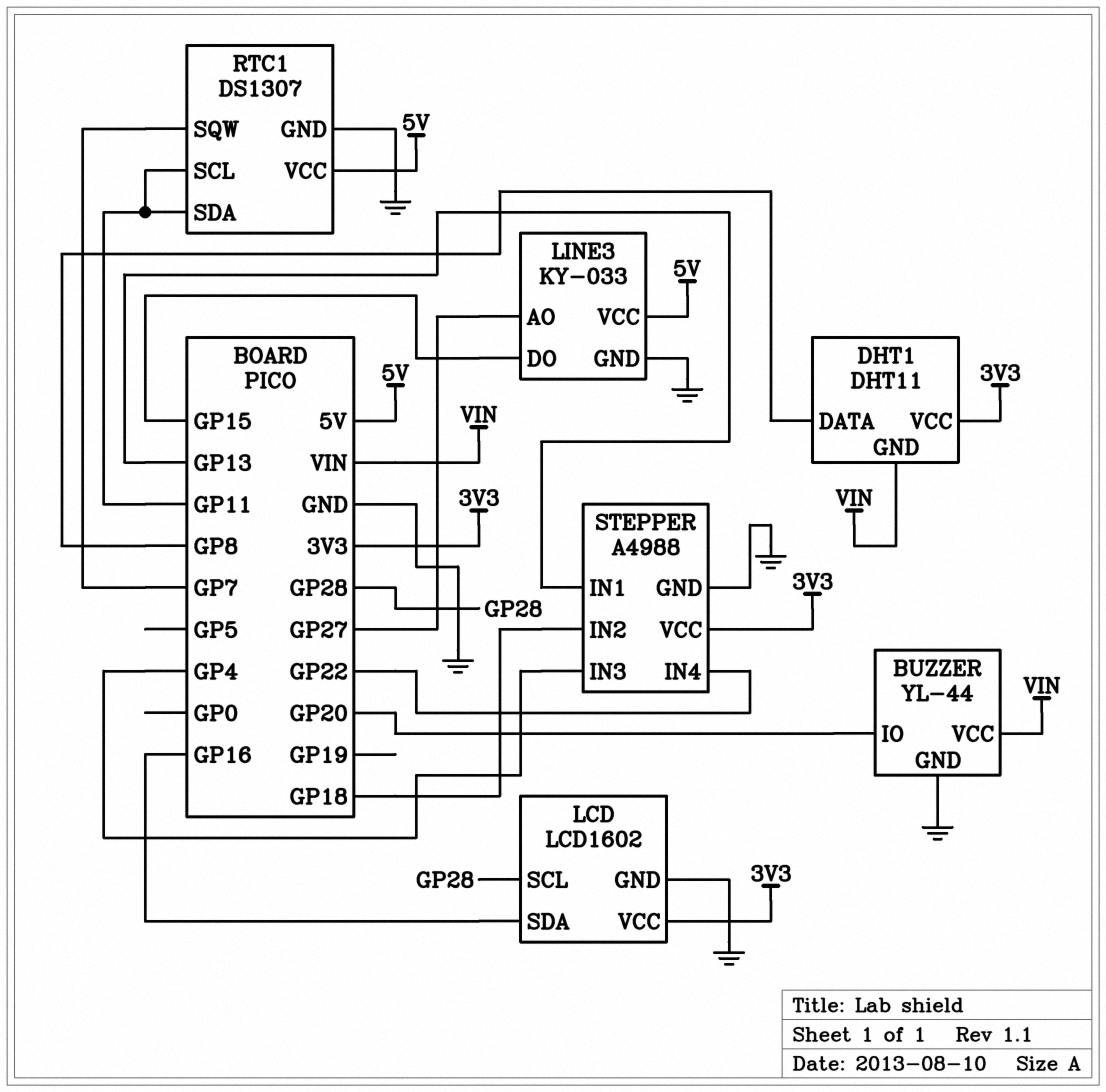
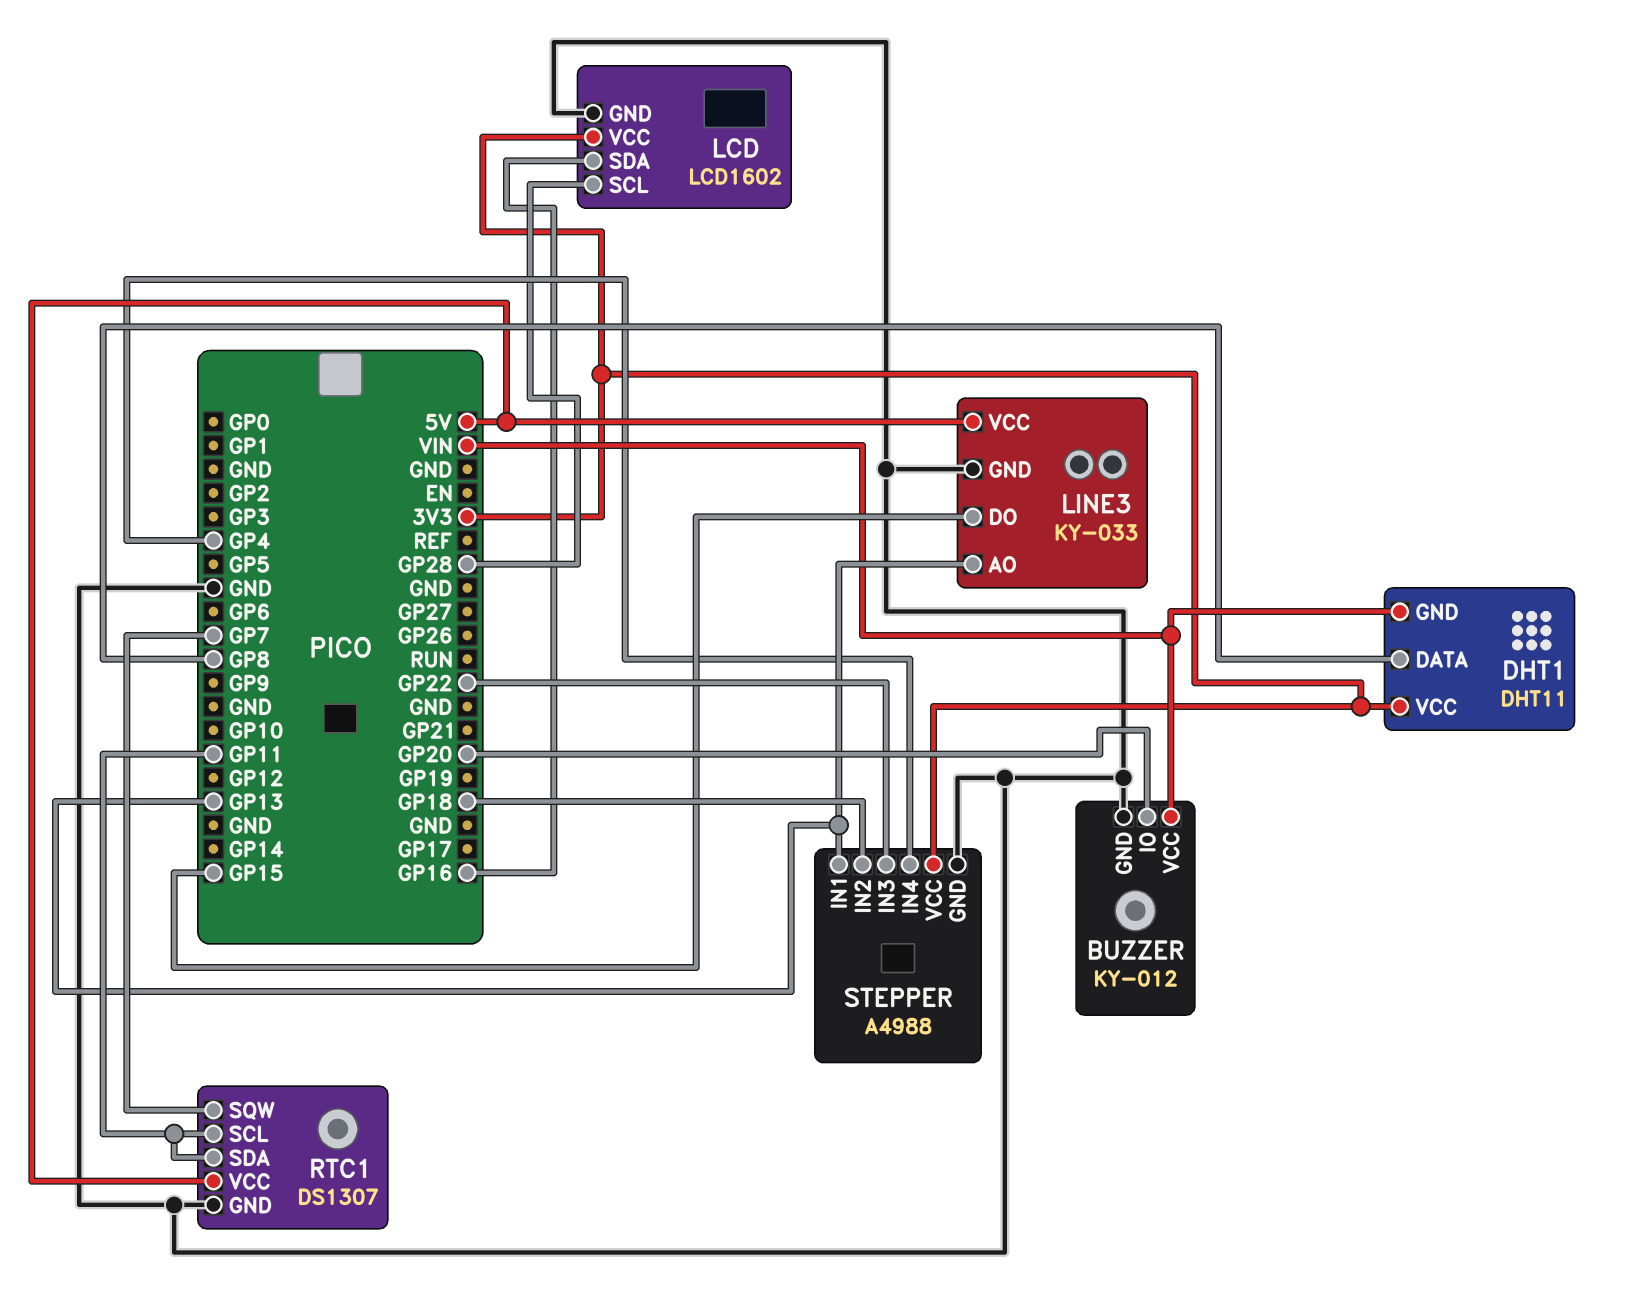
BUZZER: YL-44 -> KY-012
LINE3 pin AO: GP27 -> GP13
STEPPER pin IN3: GP4 -> GP22
STEPPER pin IN4: GP22 -> GP4

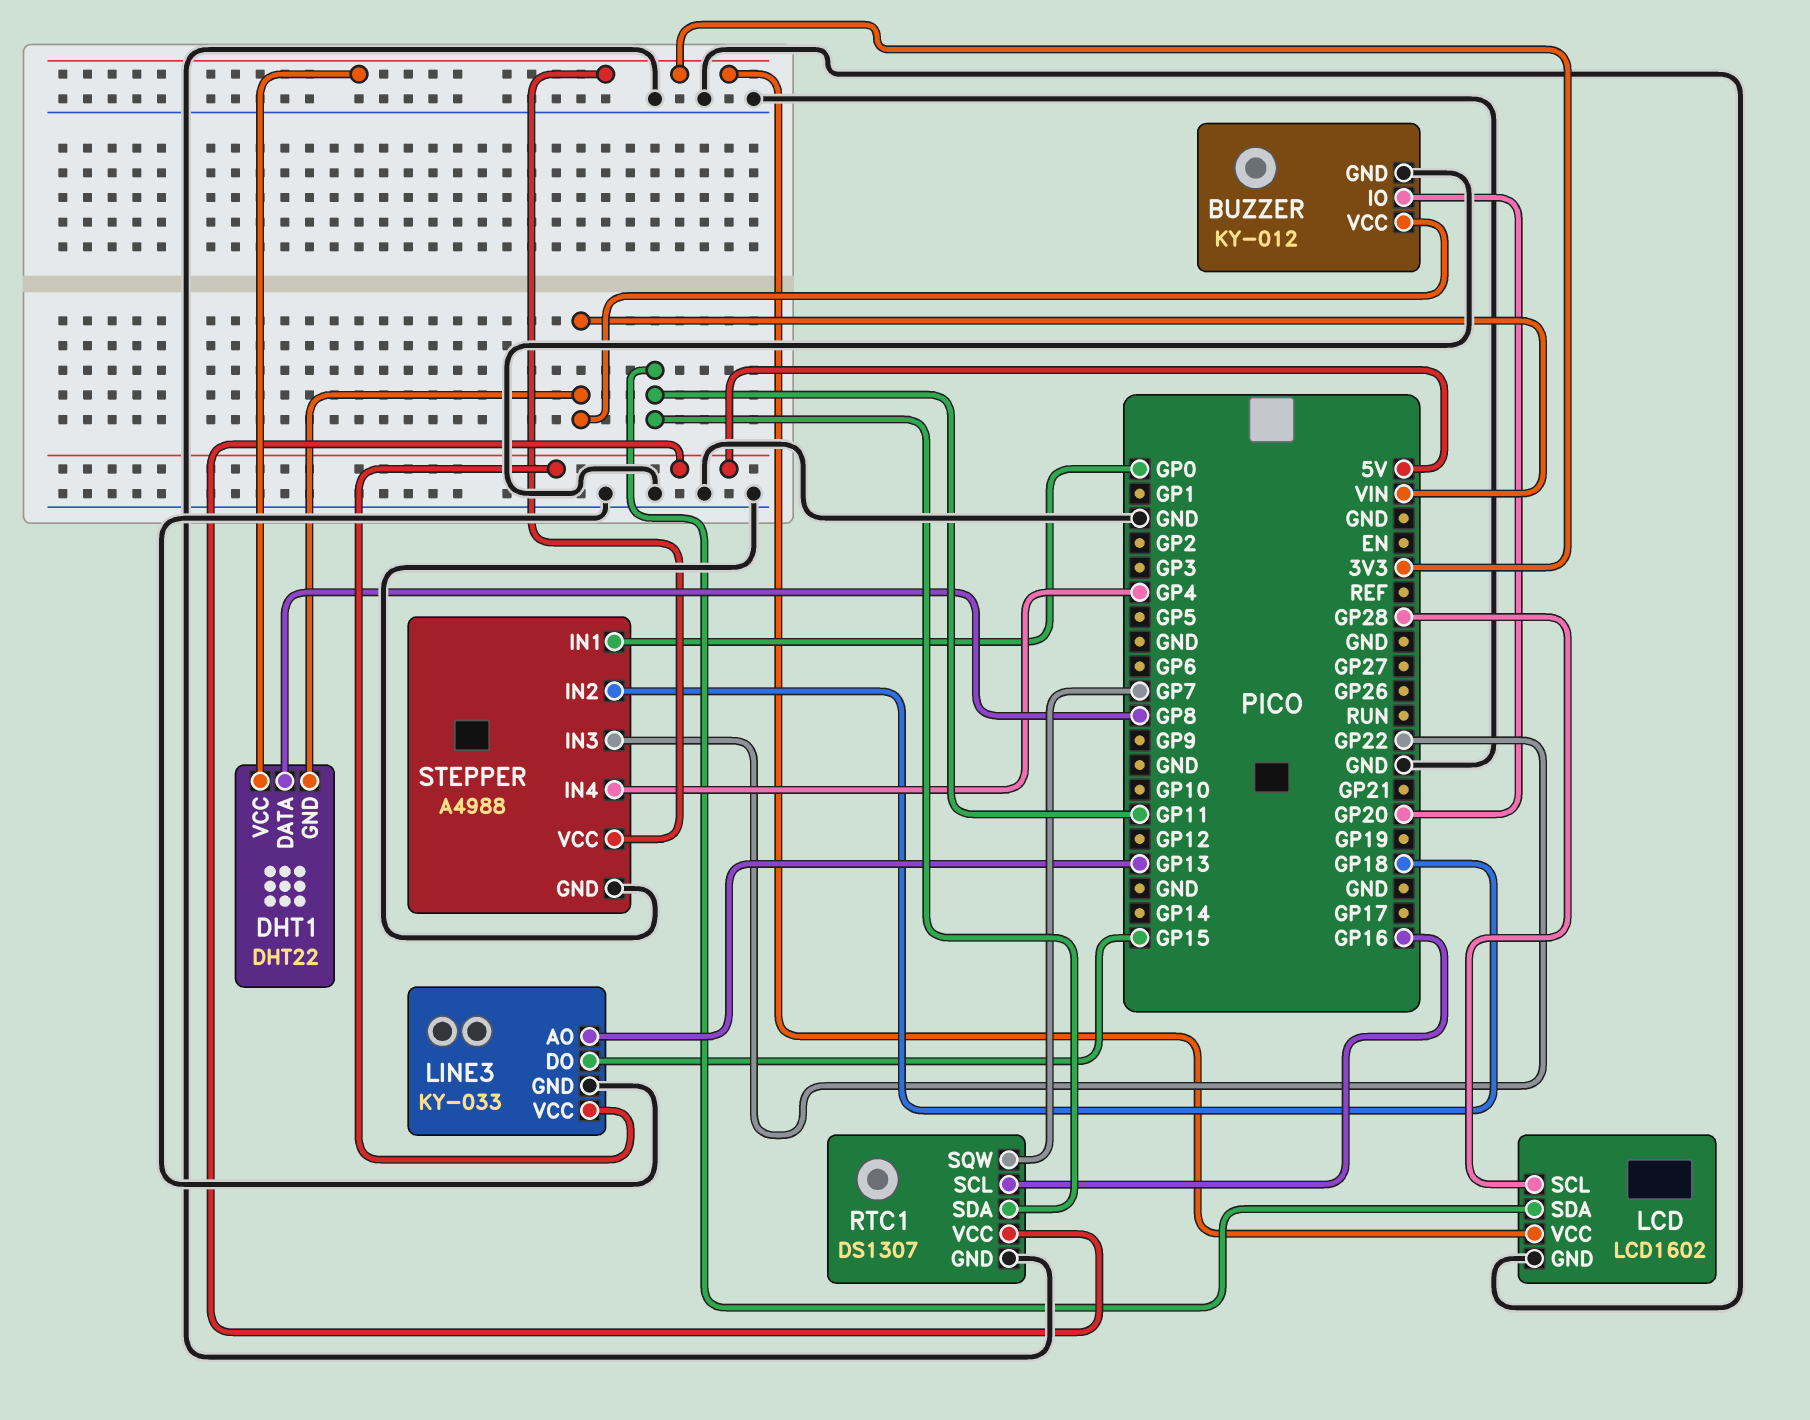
DHT1: DHT11 -> DHT22
LCD pin SDA: GP16 -> GP11
RTC1 pin SCL: GP11 -> GP16
STEPPER pin IN1: GP13 -> GP0

